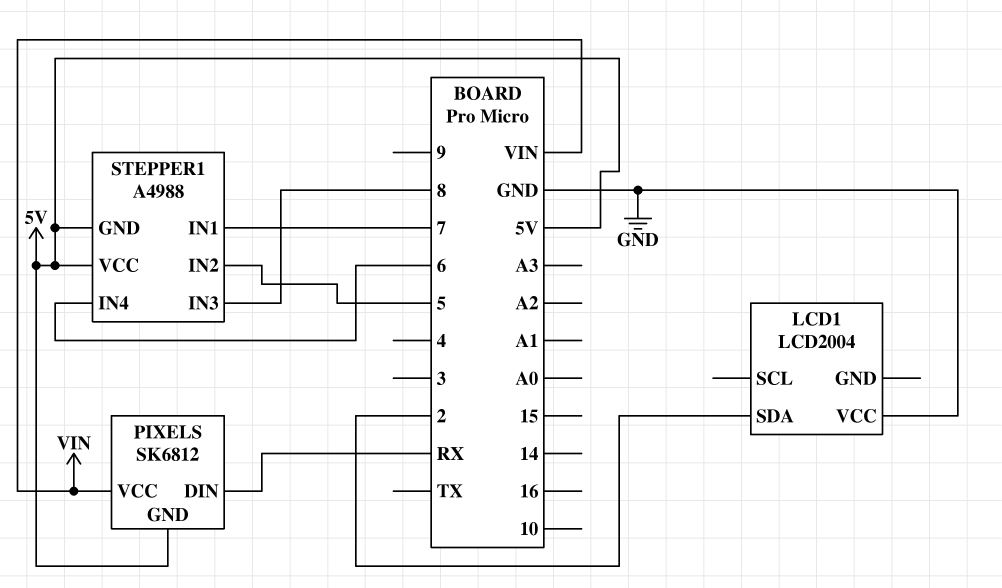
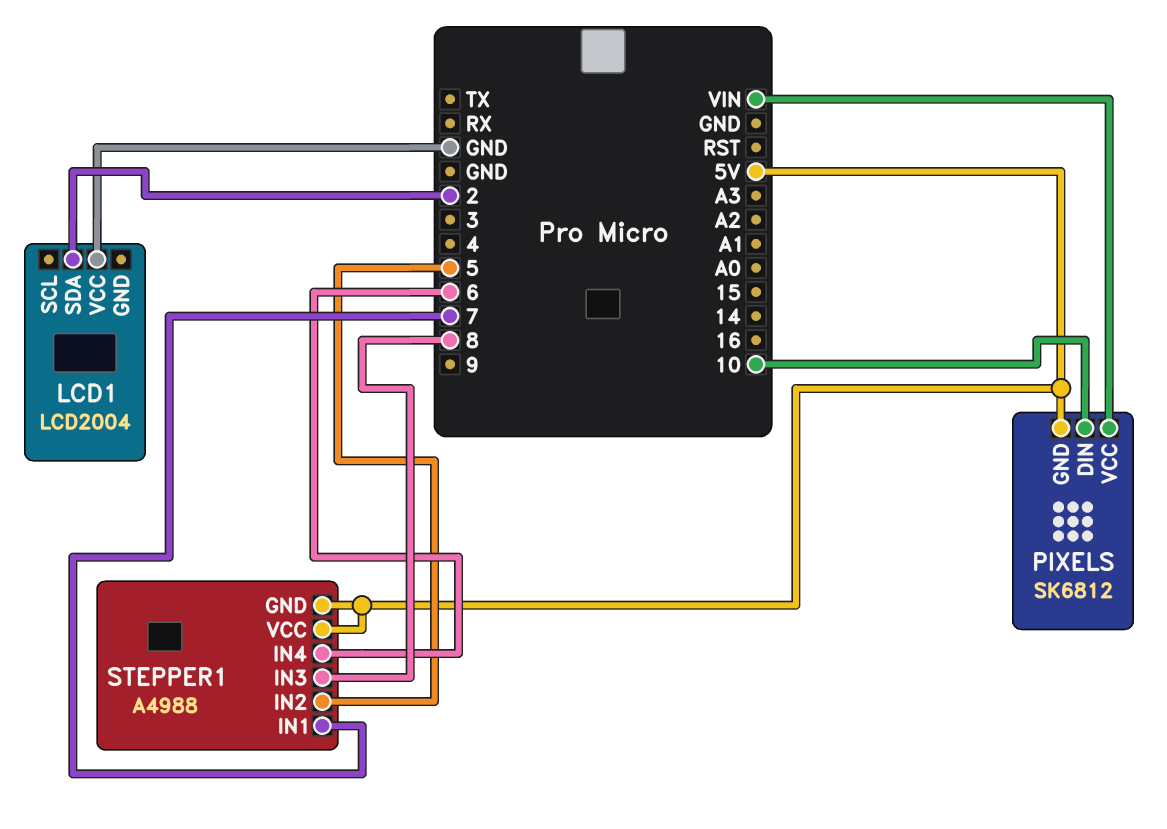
PIXELS pin DIN: RX -> 10

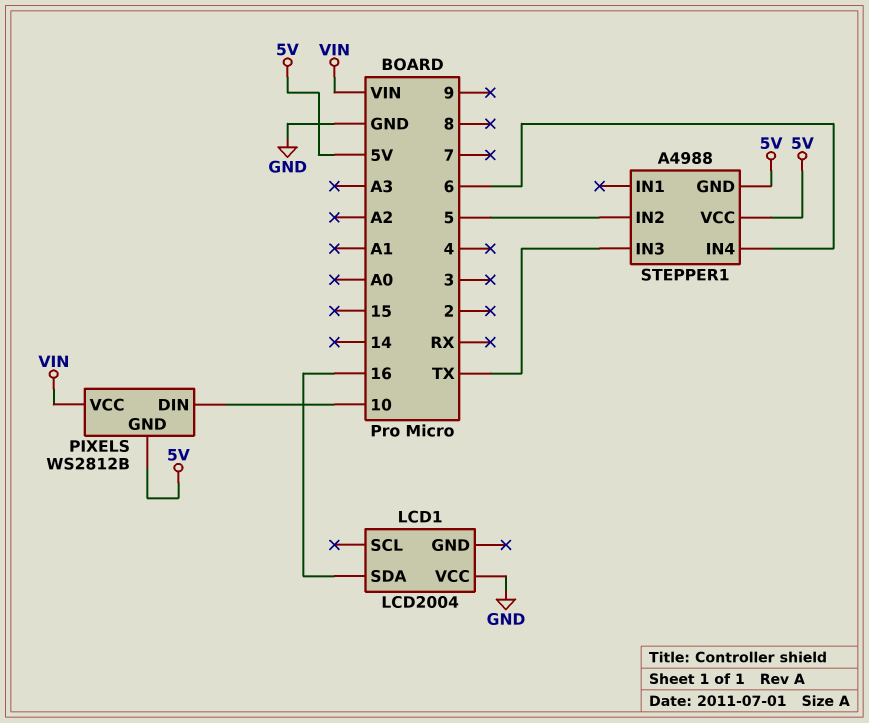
LCD1 pin SDA: 2 -> 16
PIXELS: SK6812 -> WS2812B
STEPPER1 pin IN1: 7 -> none
STEPPER1 pin IN3: 8 -> TX

